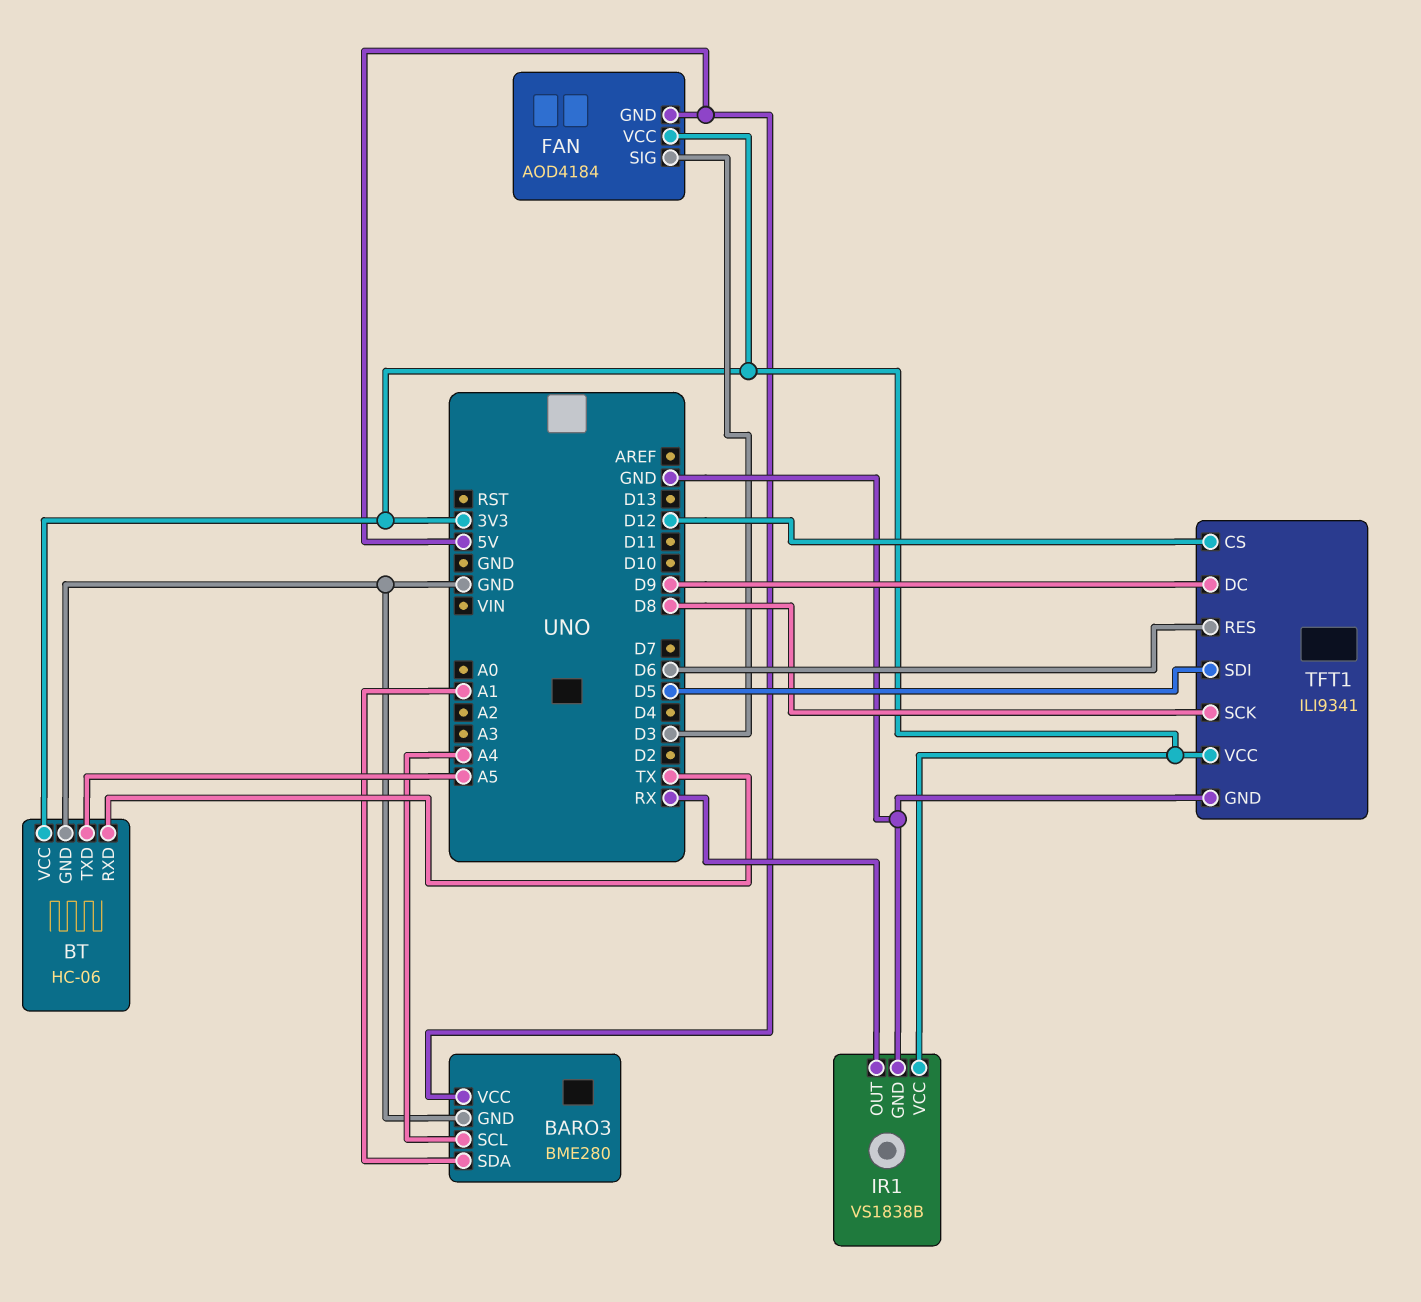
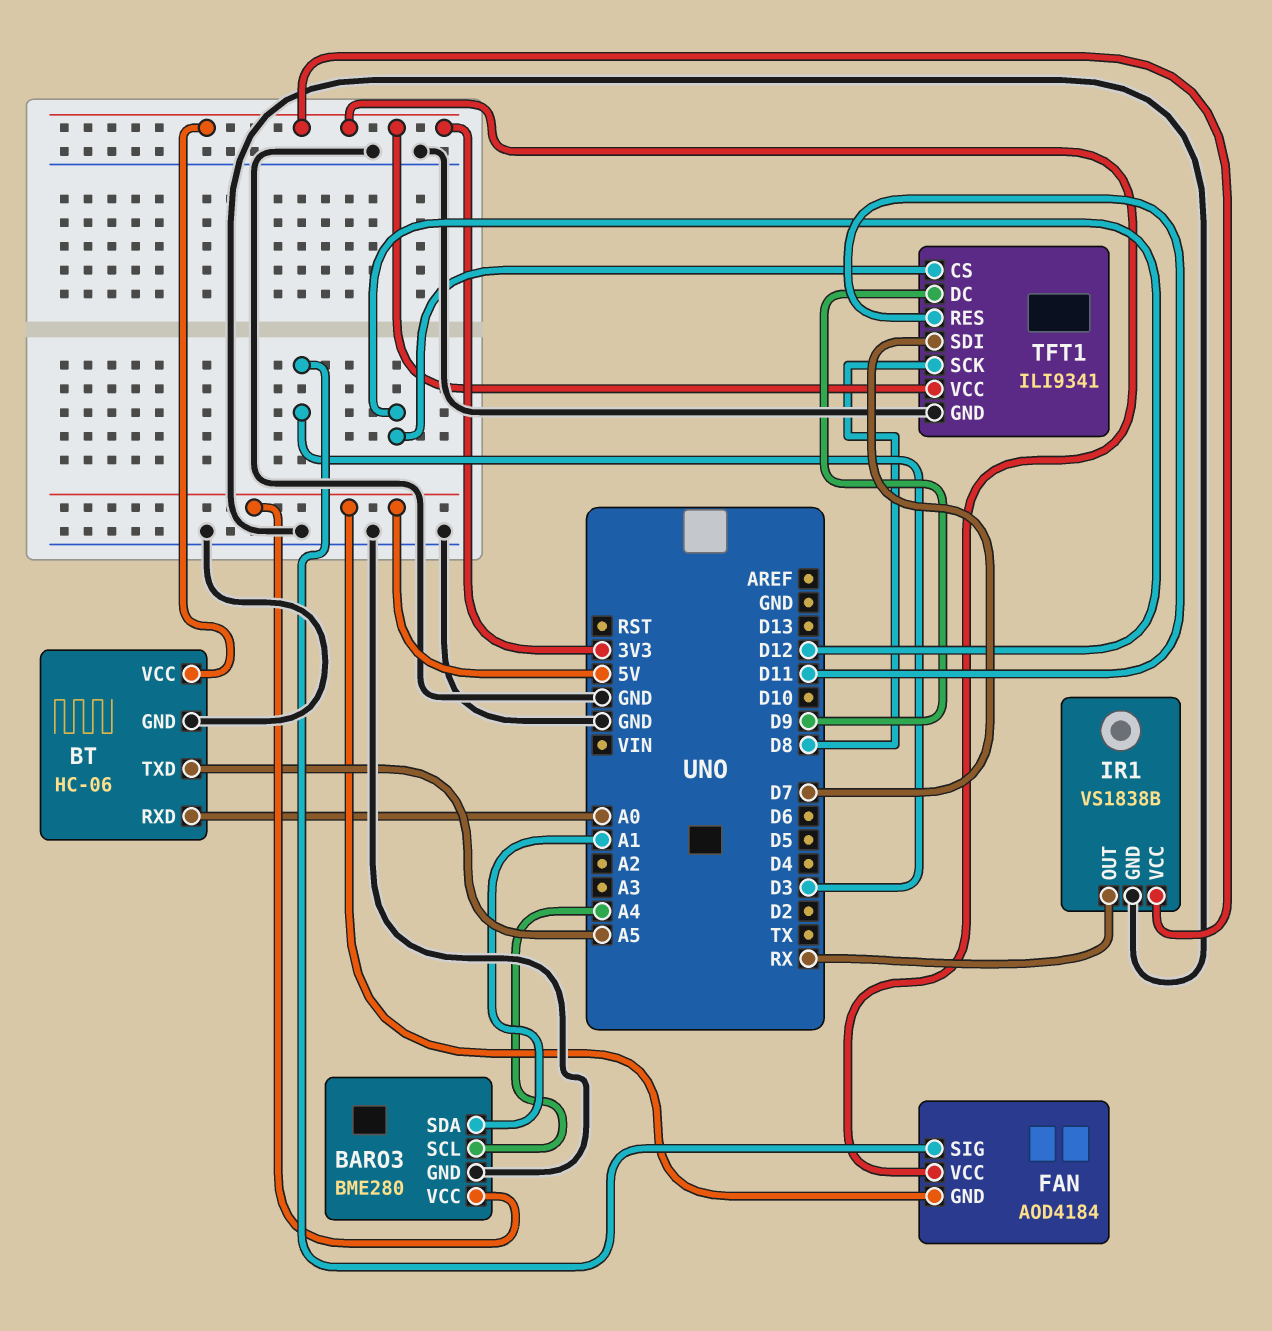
BT pin RXD: TX -> A0
TFT1 pin RES: D6 -> D11
TFT1 pin SDI: D5 -> D7

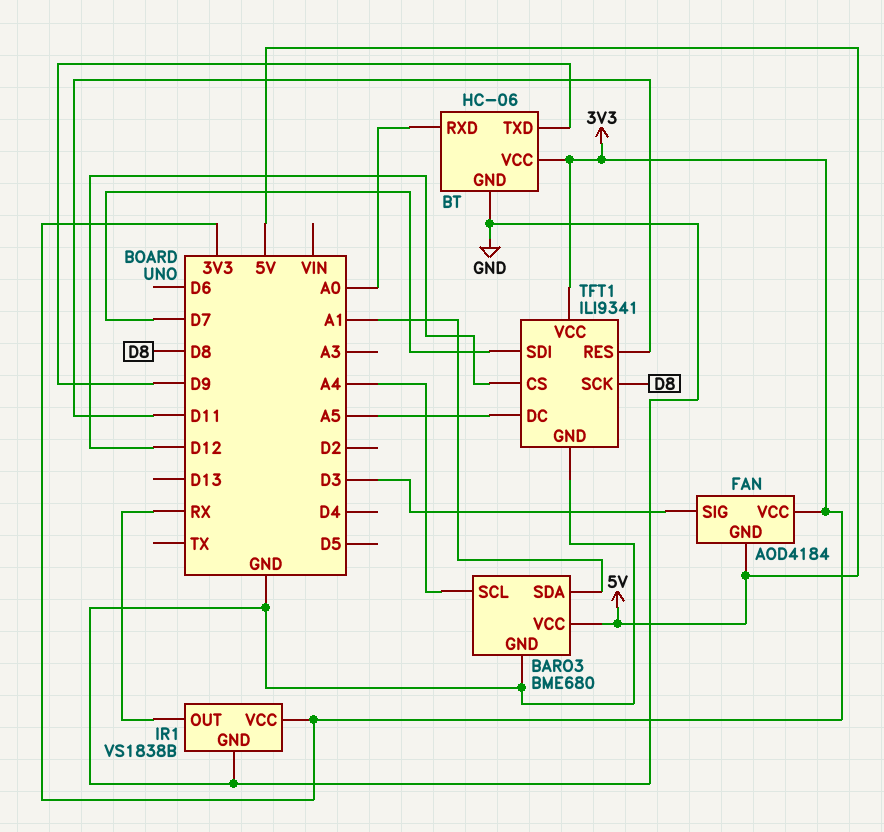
BARO3: BME280 -> BME680
BT pin TXD: A5 -> D9
TFT1 pin DC: D9 -> A5

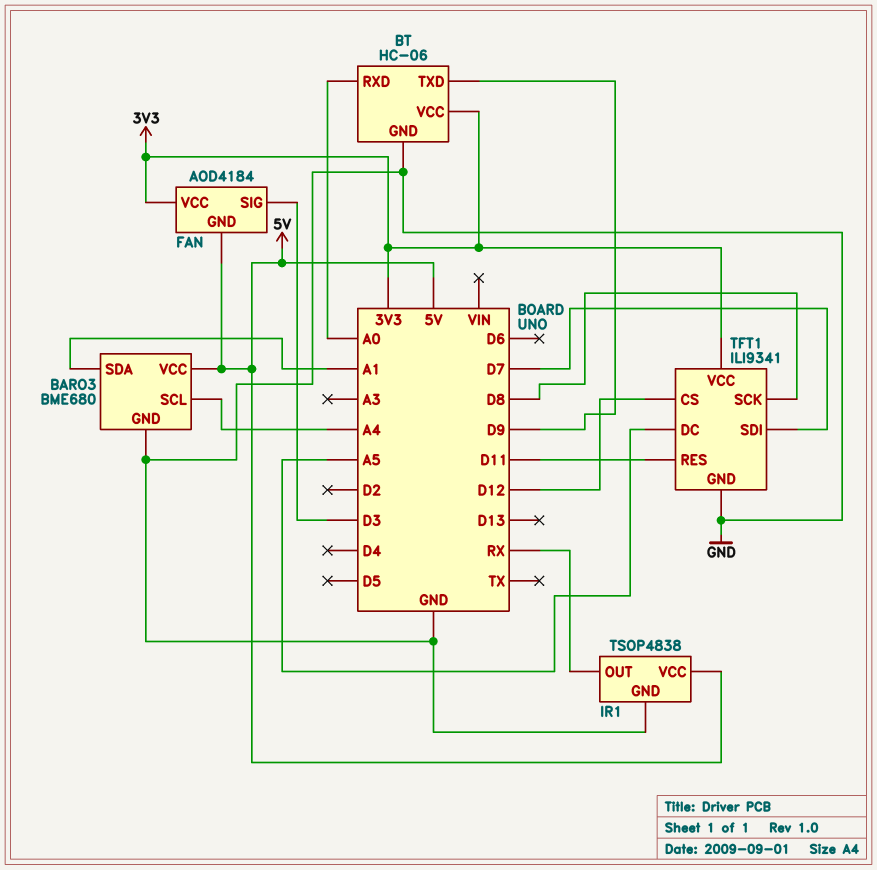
IR1: VS1838B -> TSOP4838
IR1 pin VCC: 3V3 -> 5V

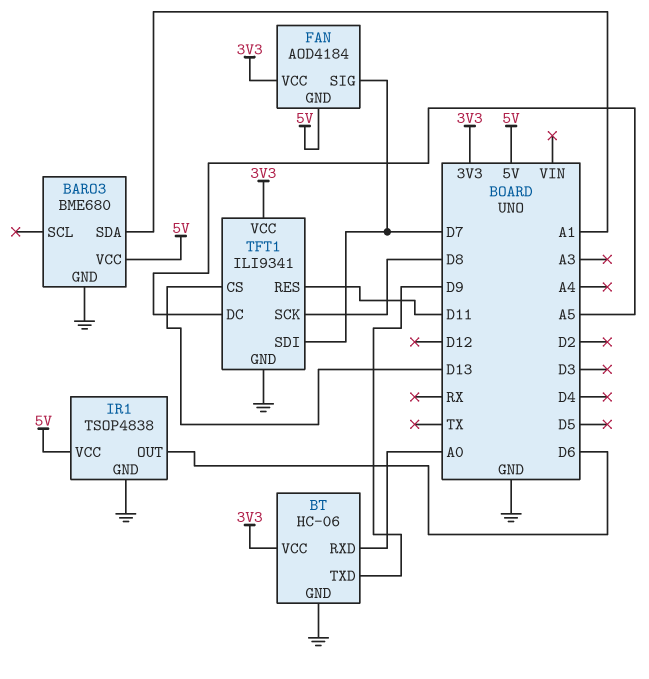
BARO3 pin SCL: A4 -> none
FAN pin SIG: D3 -> D7
IR1 pin OUT: RX -> D6
TFT1 pin CS: D12 -> D13

